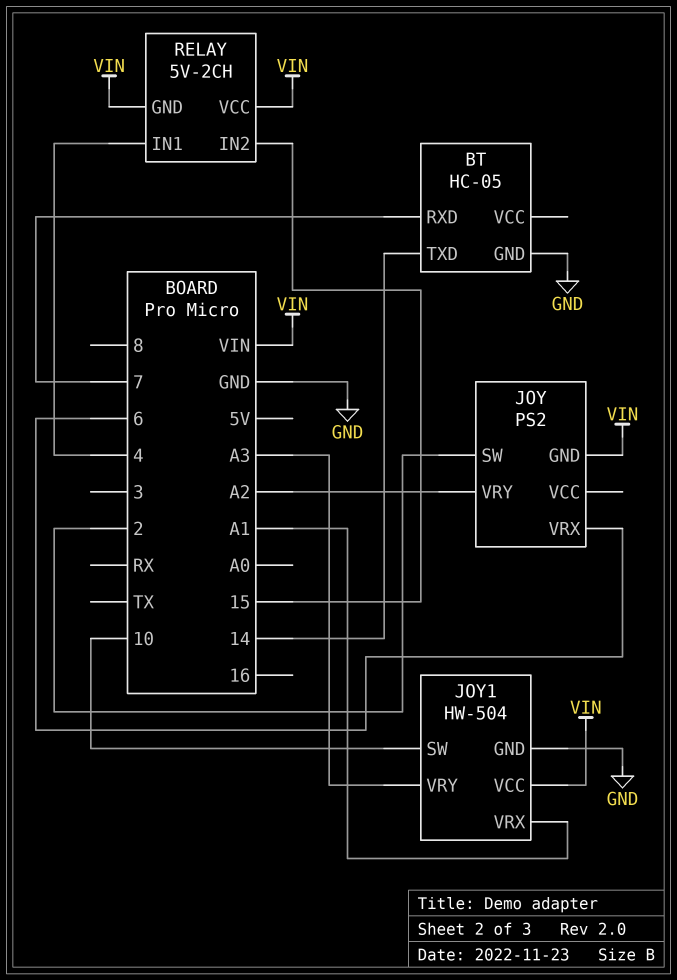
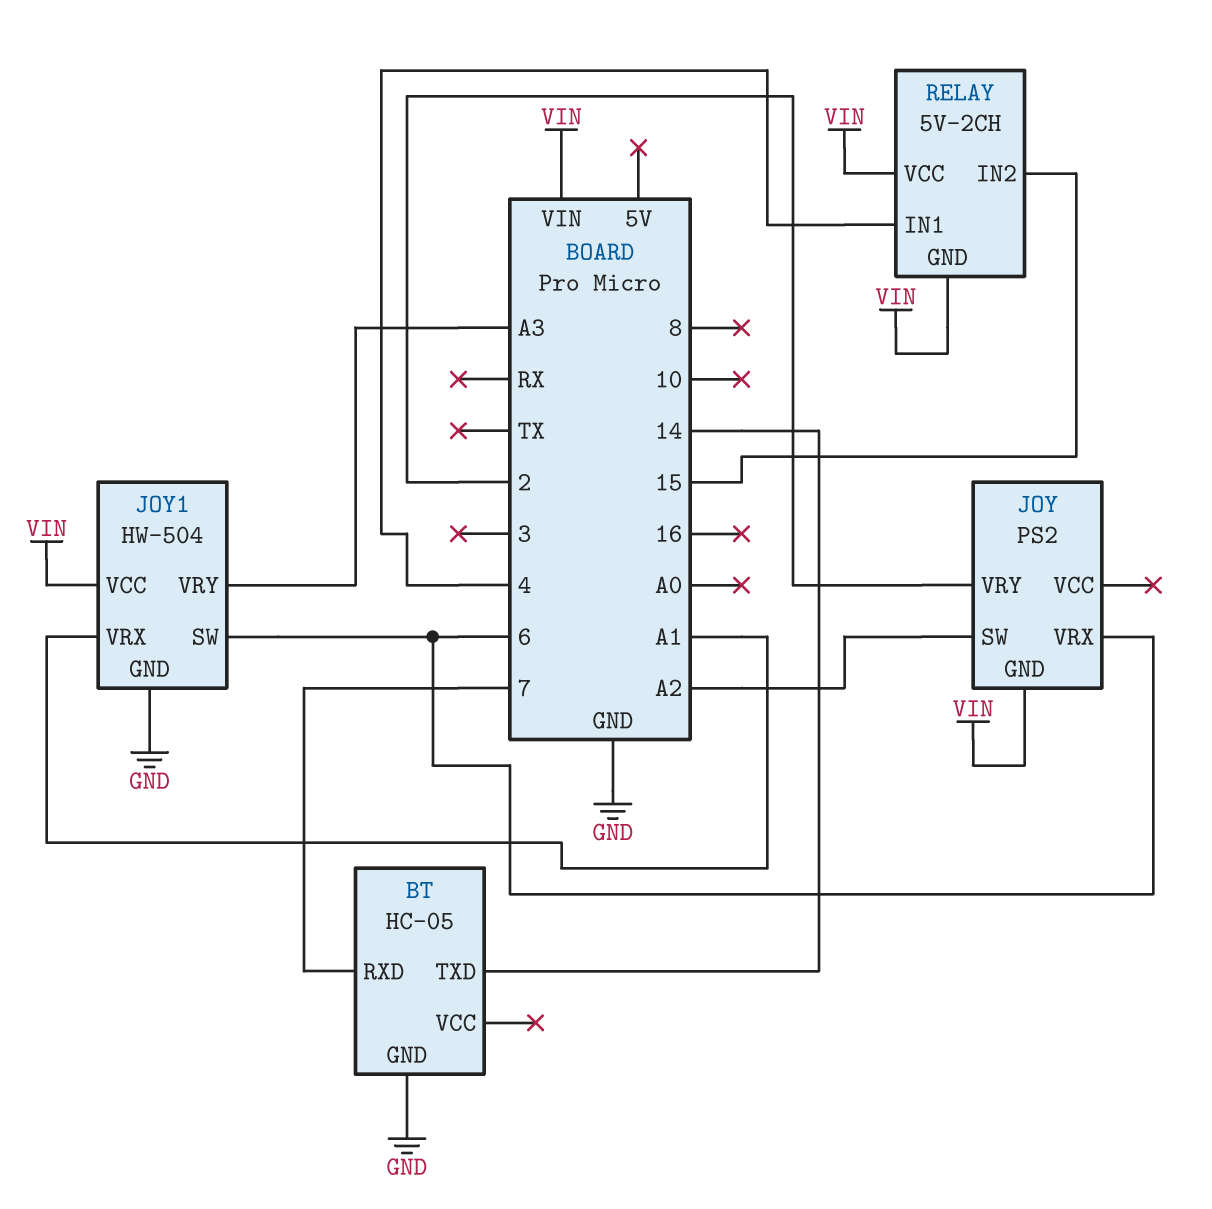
JOY pin SW: 2 -> A2
JOY pin VRY: A2 -> 2
JOY1 pin SW: 10 -> 6

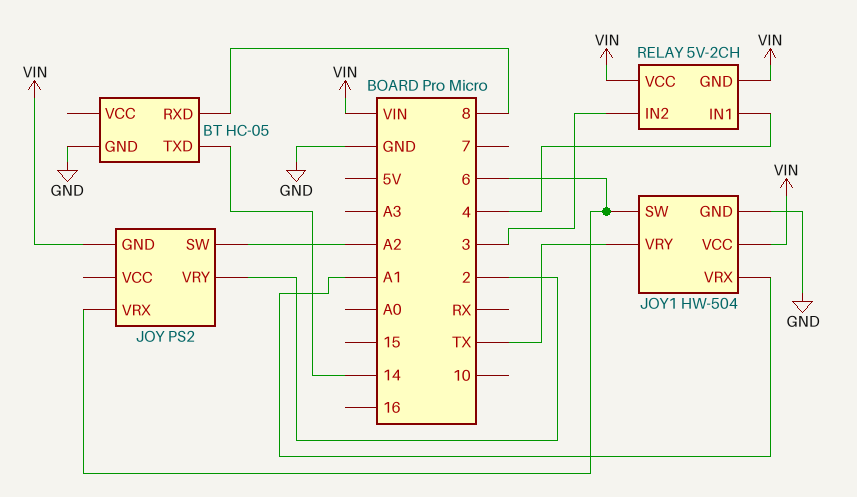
BT pin RXD: 7 -> 8
JOY1 pin VRY: A3 -> TX
RELAY pin IN2: 15 -> 3

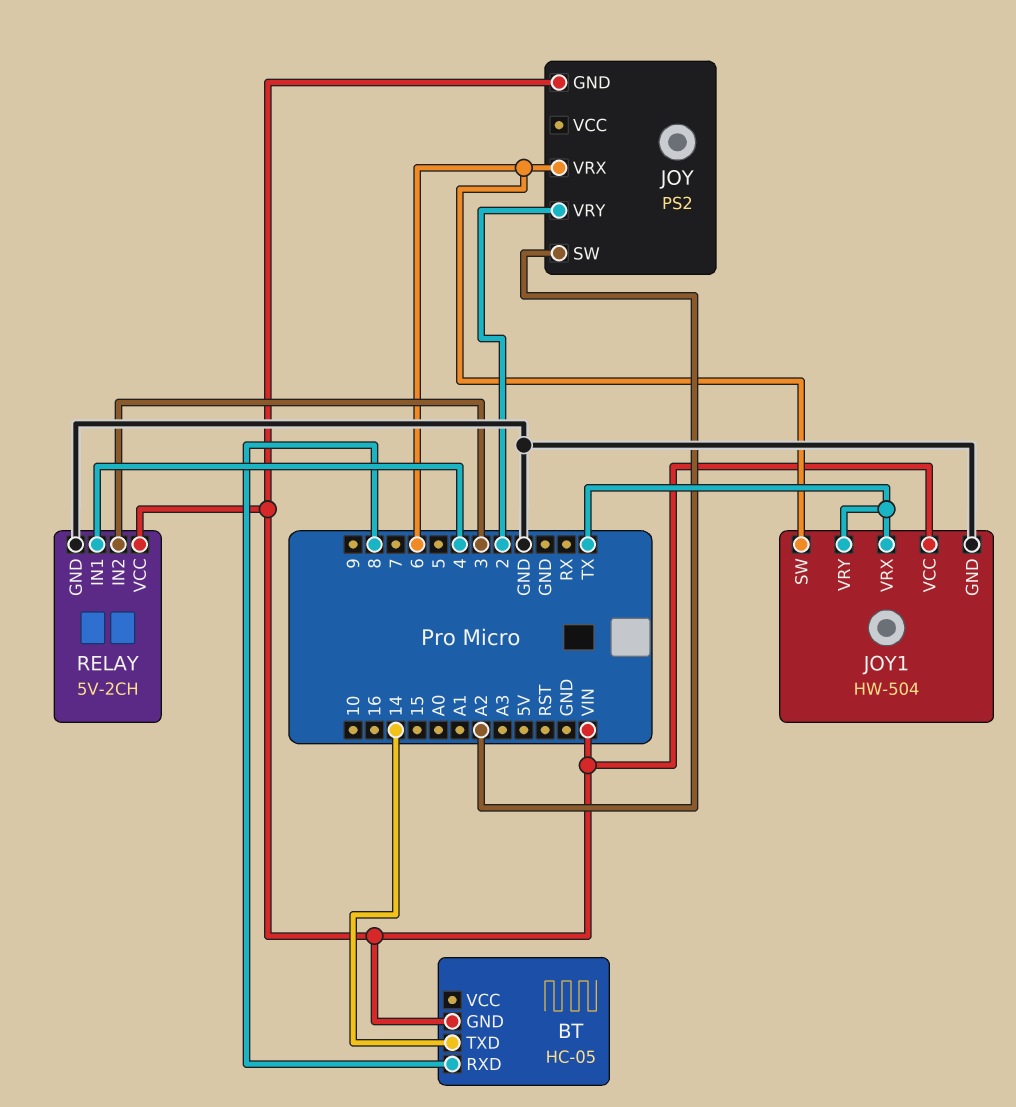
BT pin GND: GND -> VIN
JOY1 pin VRX: A1 -> TX
RELAY pin GND: VIN -> GND

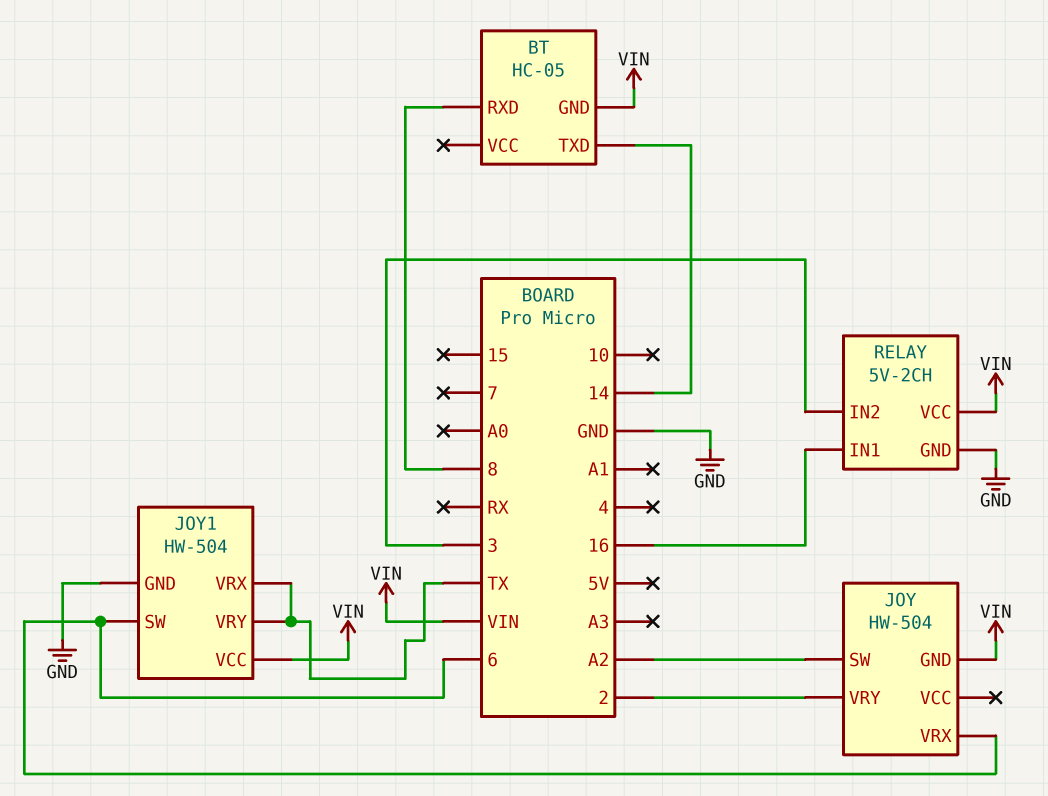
JOY: PS2 -> HW-504
RELAY pin IN1: 4 -> 16

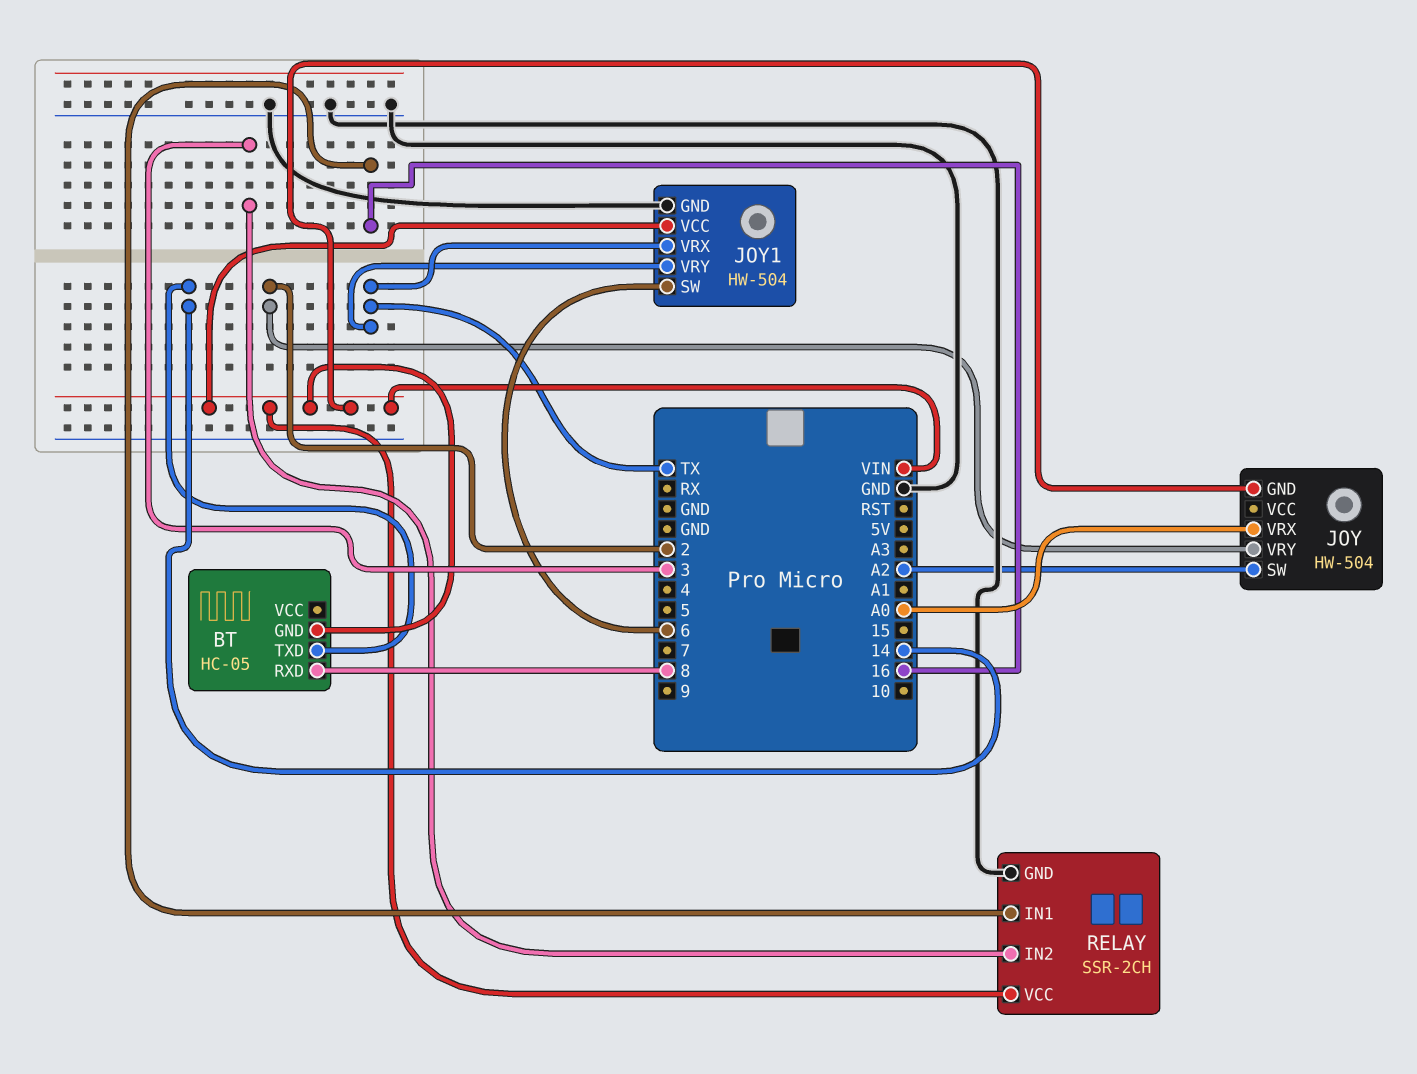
JOY pin VRX: 6 -> A0
RELAY: 5V-2CH -> SSR-2CH

